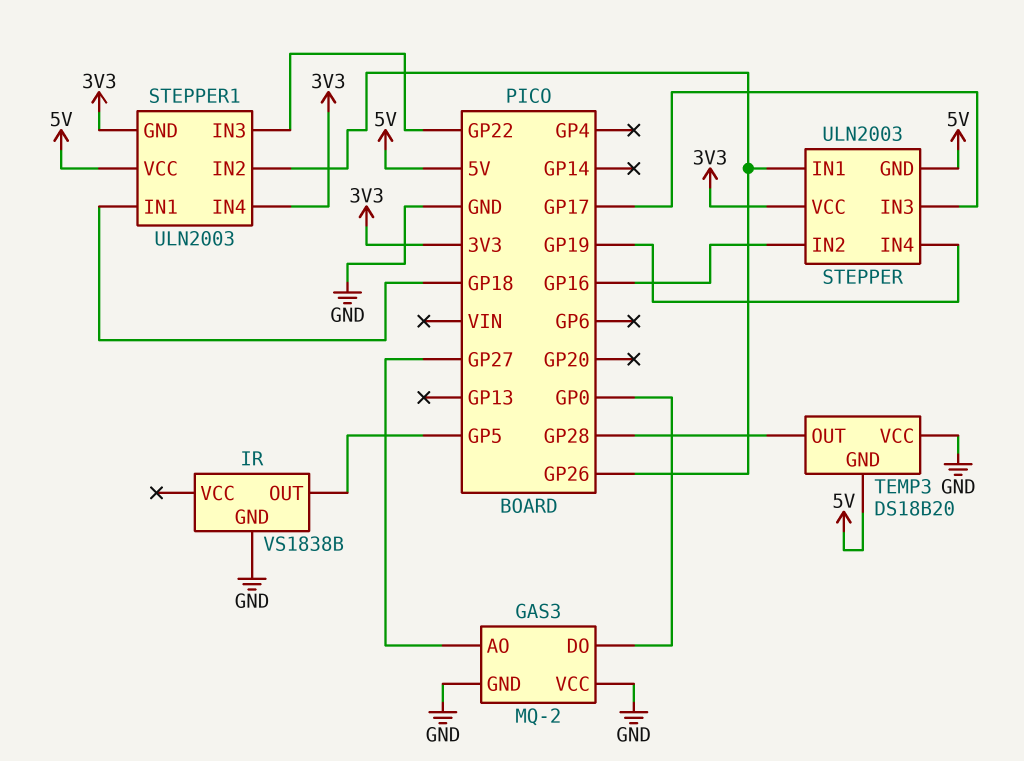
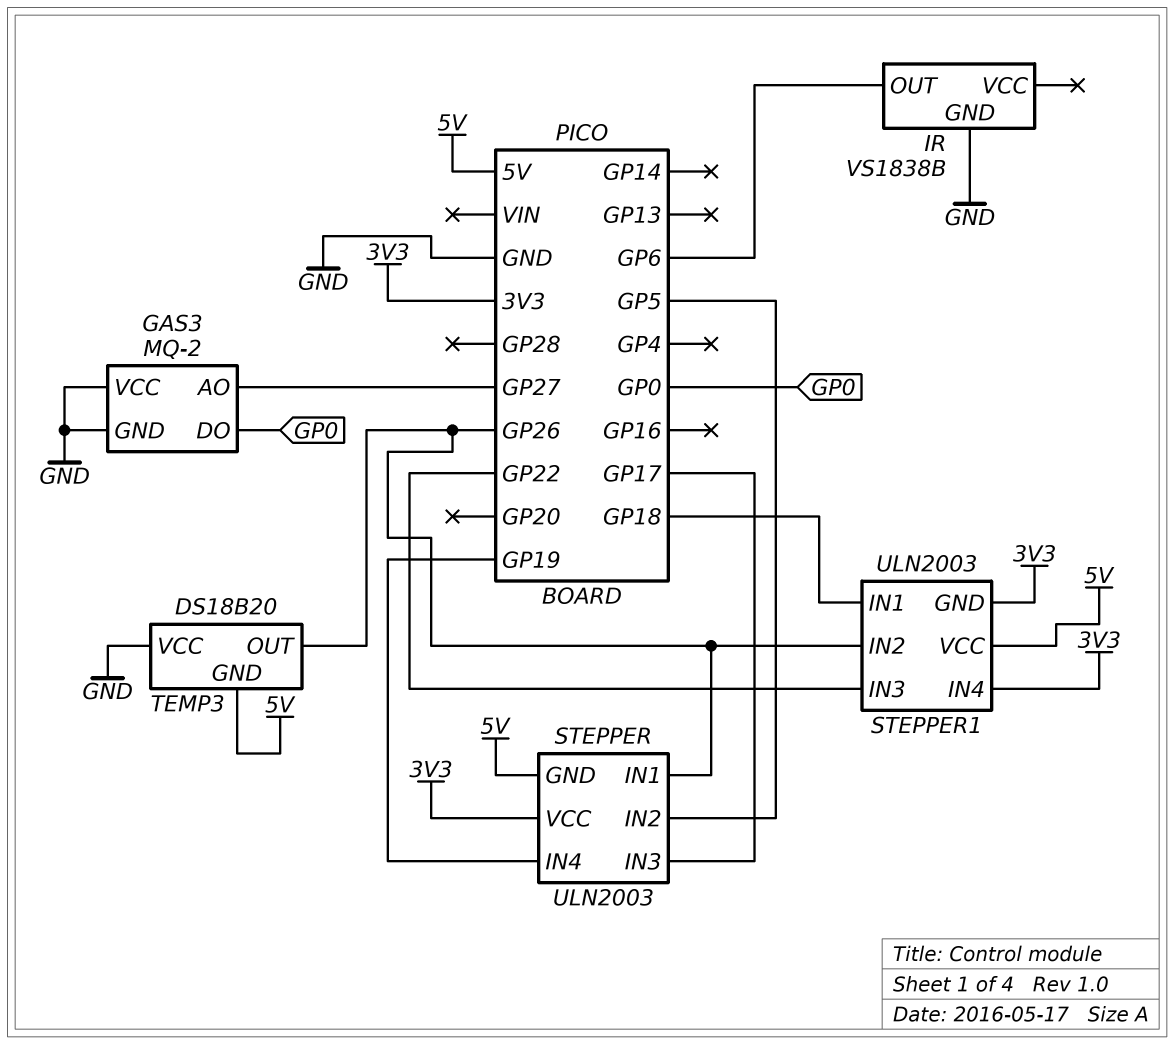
IR pin OUT: GP5 -> GP6
STEPPER pin IN2: GP16 -> GP5
TEMP3 pin OUT: GP28 -> GP26

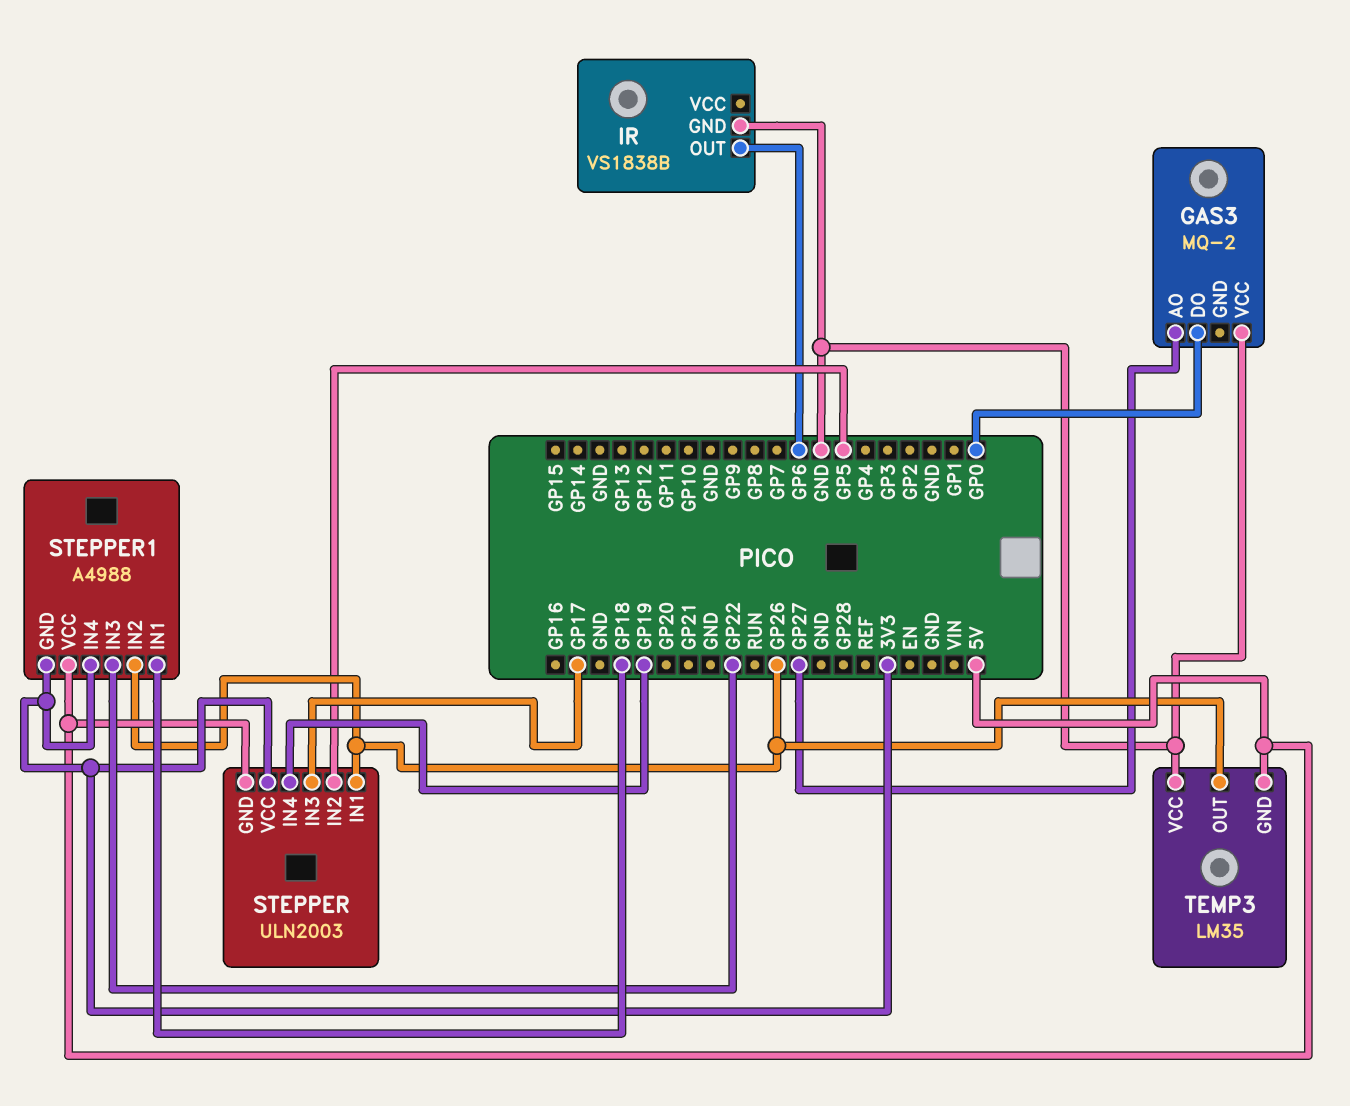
GAS3 pin GND: GND -> none
STEPPER1: ULN2003 -> A4988
TEMP3: DS18B20 -> LM35

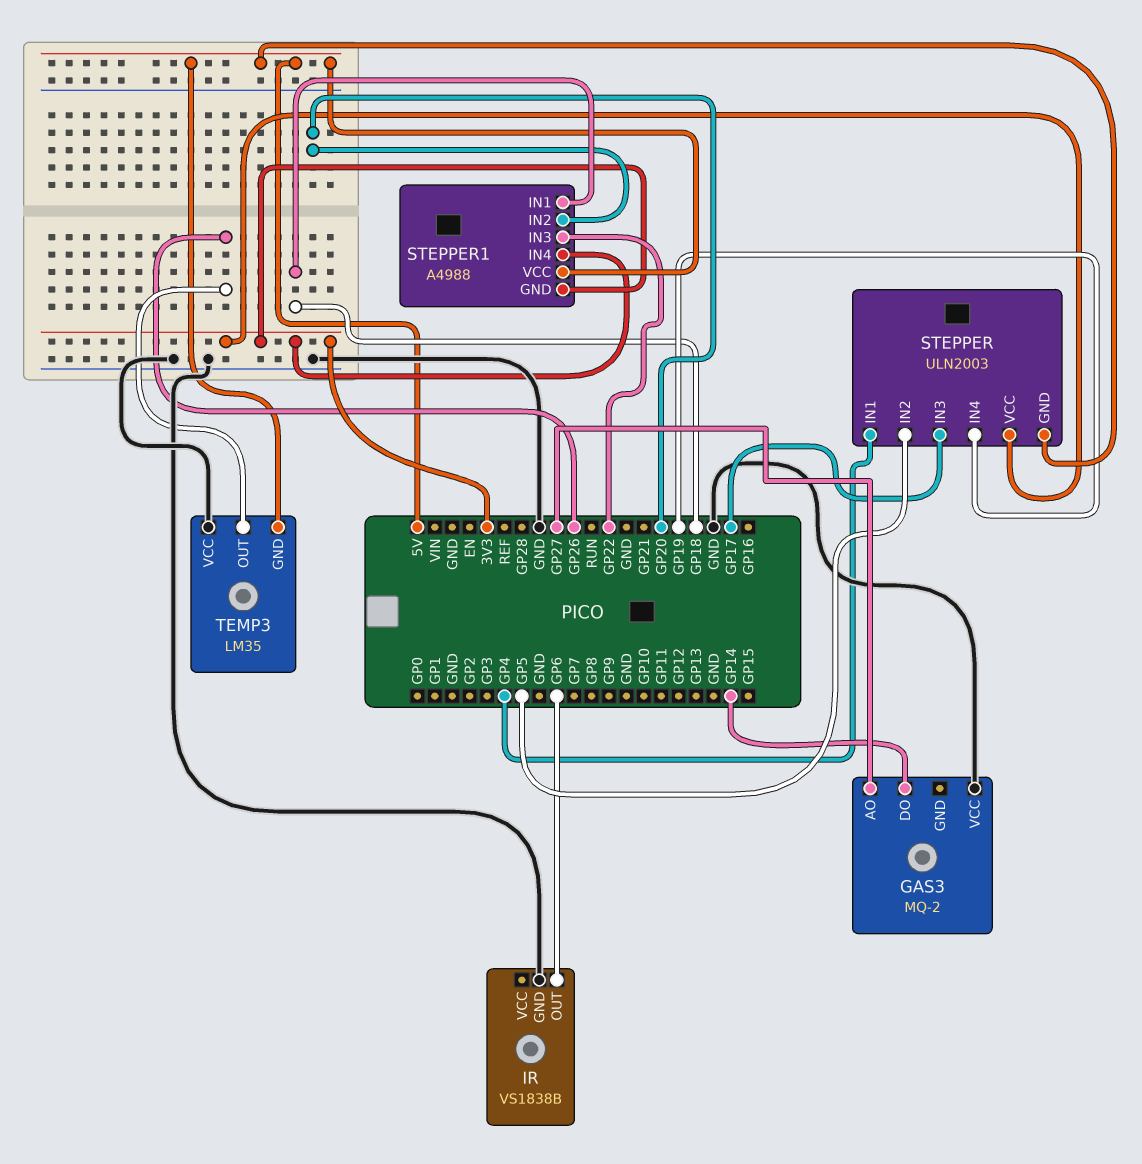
GAS3 pin DO: GP0 -> GP14
STEPPER pin IN1: GP26 -> GP4
STEPPER1 pin IN2: GP26 -> GP20

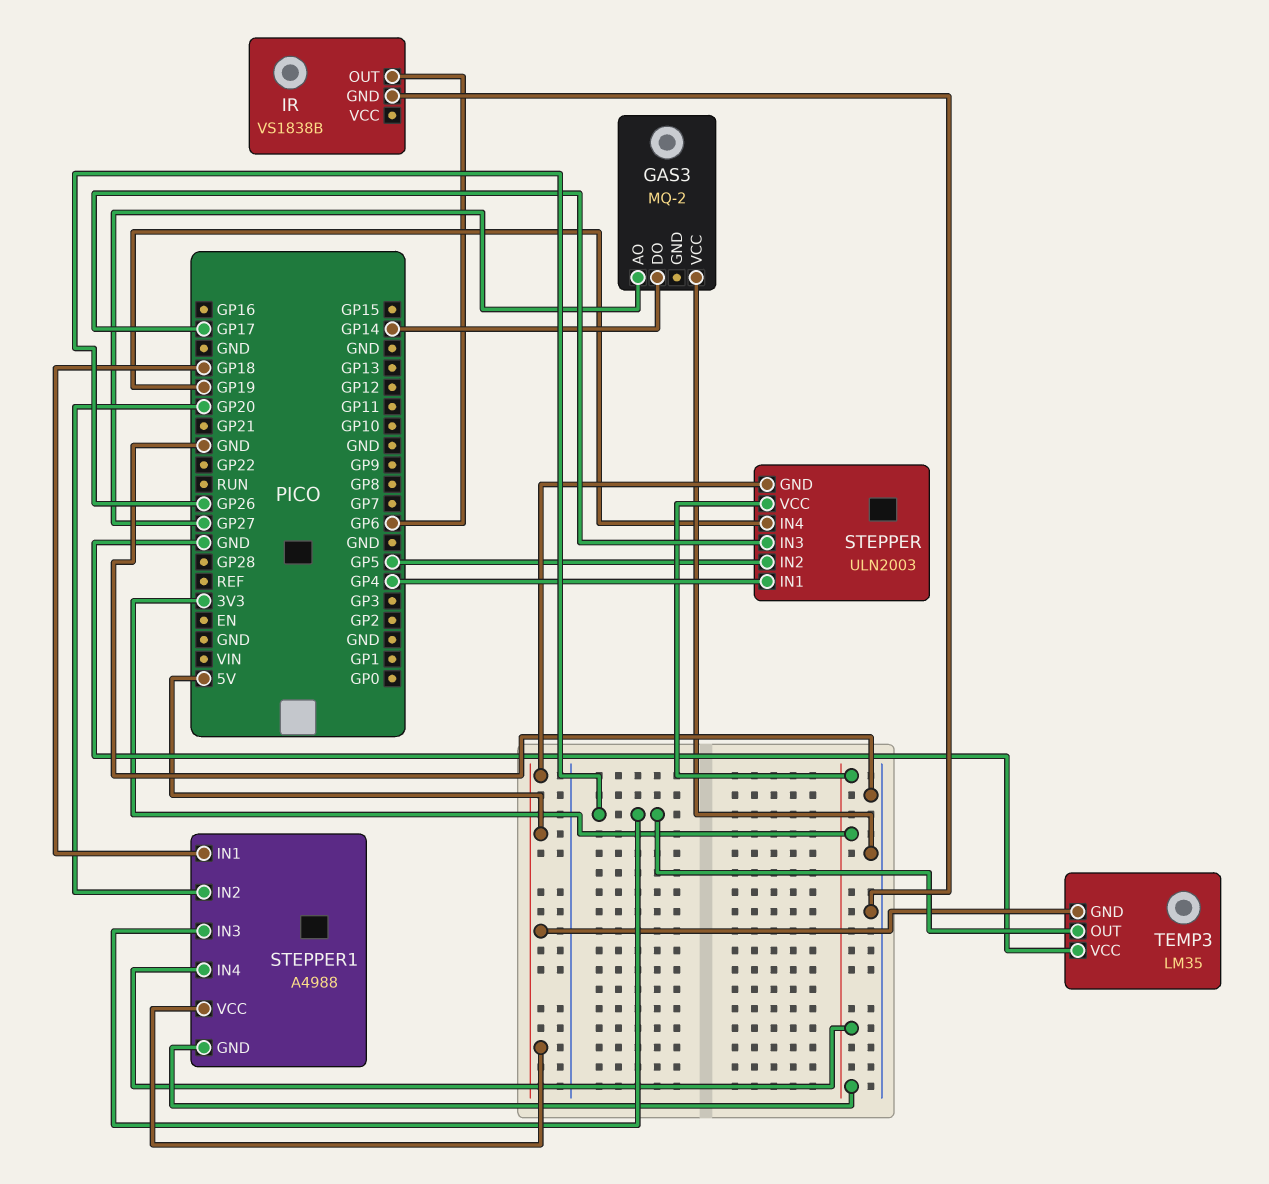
STEPPER1 pin IN3: GP22 -> GP26

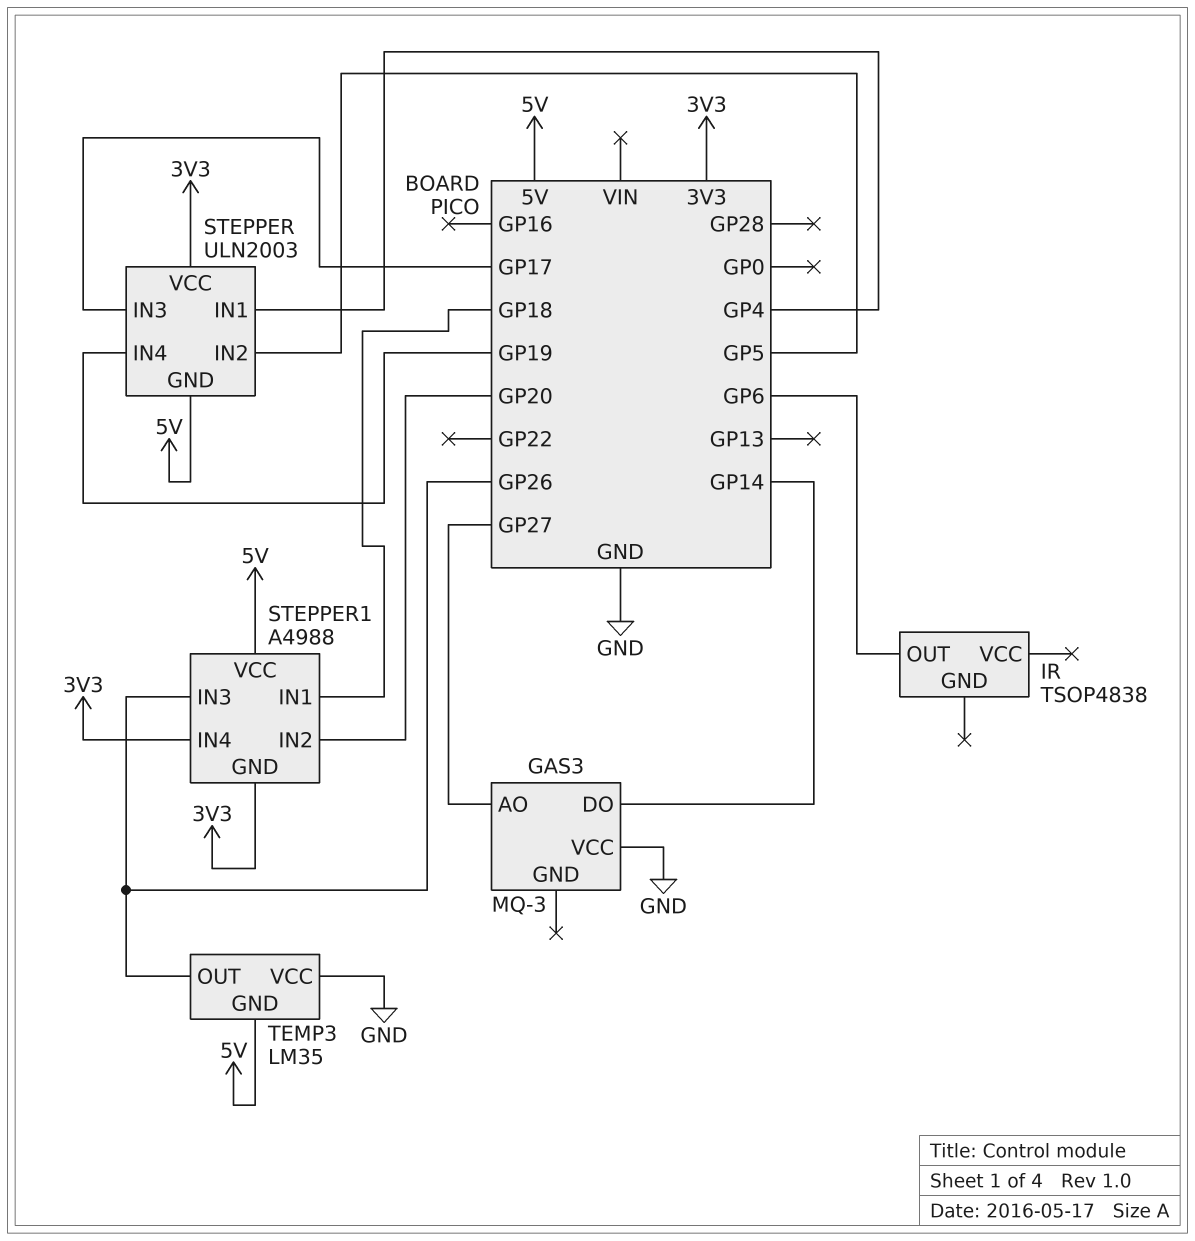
GAS3: MQ-2 -> MQ-3
IR: VS1838B -> TSOP4838
IR pin GND: GND -> none

